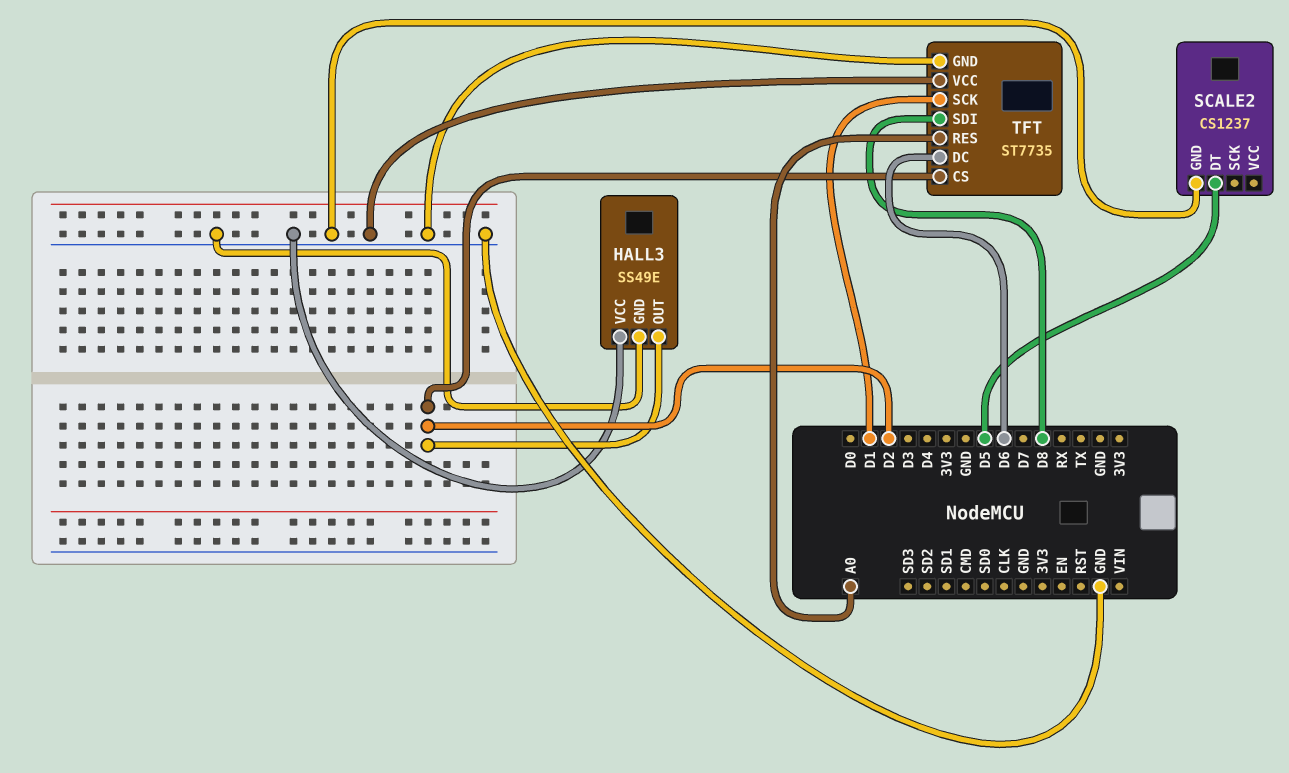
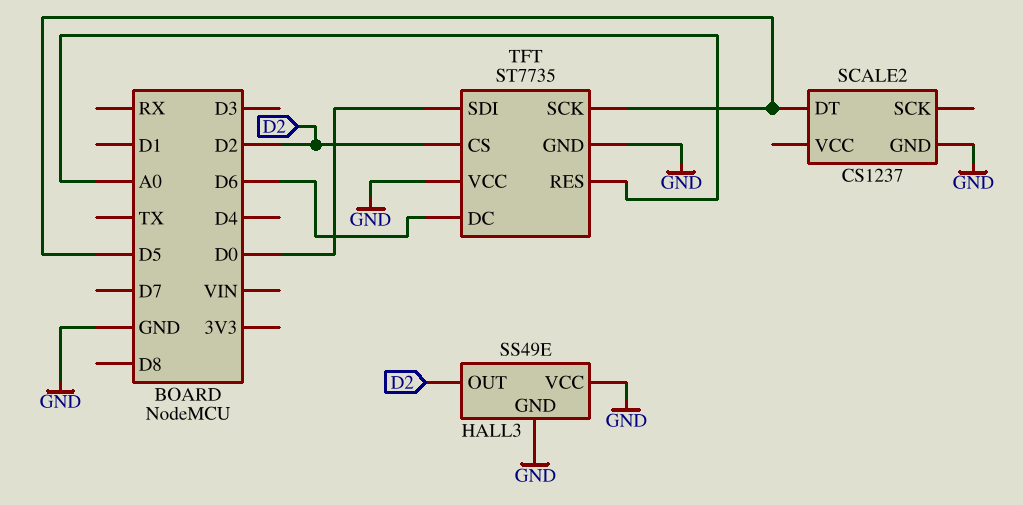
TFT pin SCK: D1 -> D5
TFT pin SDI: D8 -> D0

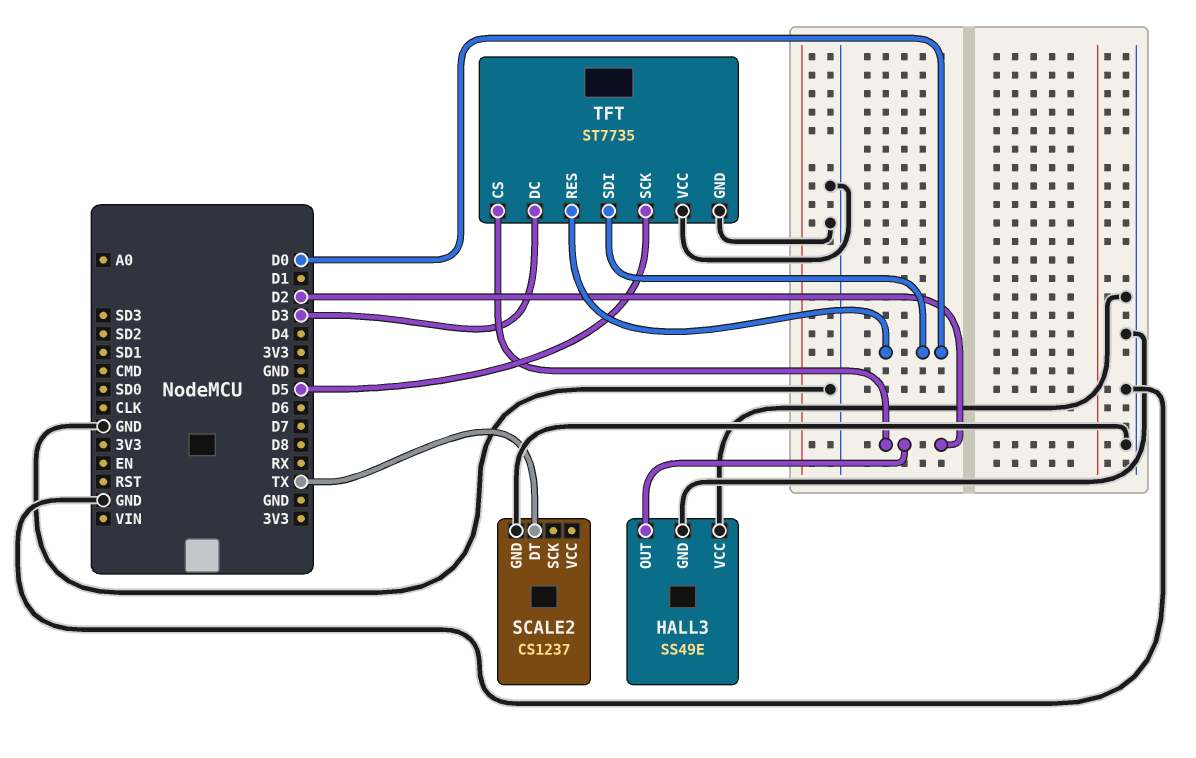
SCALE2 pin DT: D5 -> TX
TFT pin DC: D6 -> D3
TFT pin RES: A0 -> D0

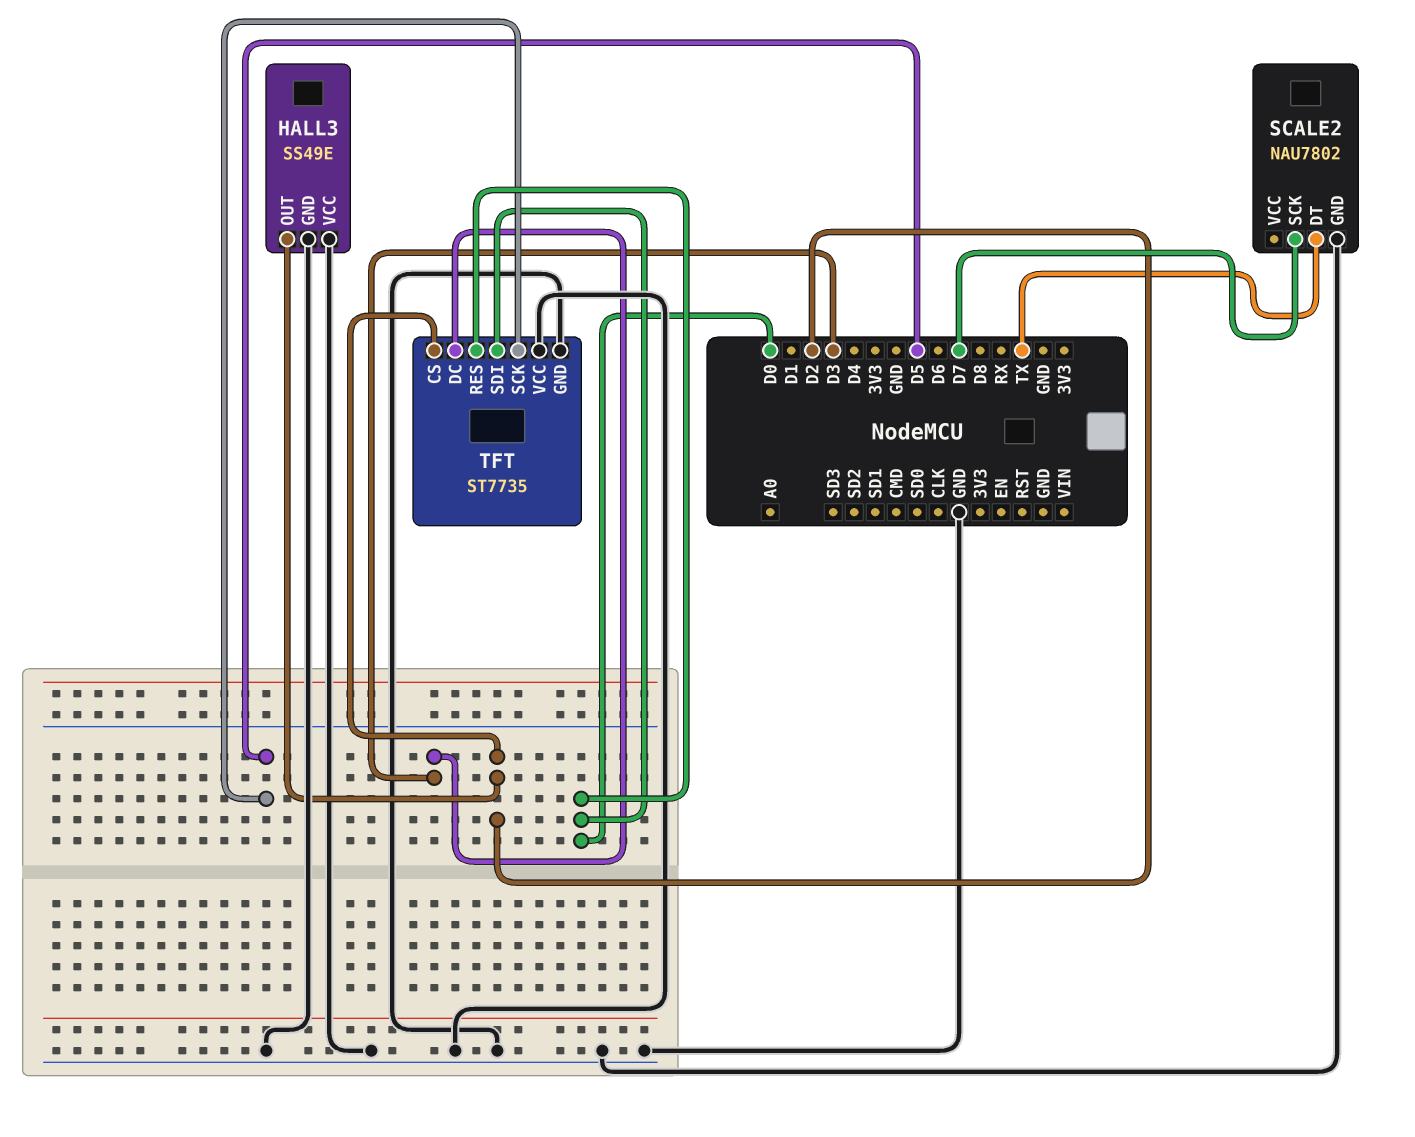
SCALE2: CS1237 -> NAU7802
SCALE2 pin SCK: none -> D7

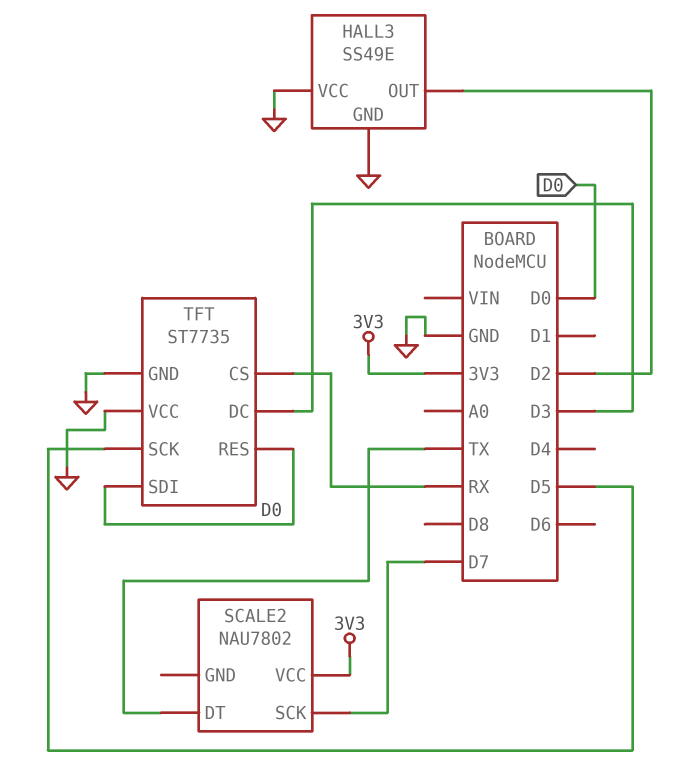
SCALE2 pin GND: GND -> none
SCALE2 pin VCC: none -> 3V3
TFT pin CS: D2 -> RX

